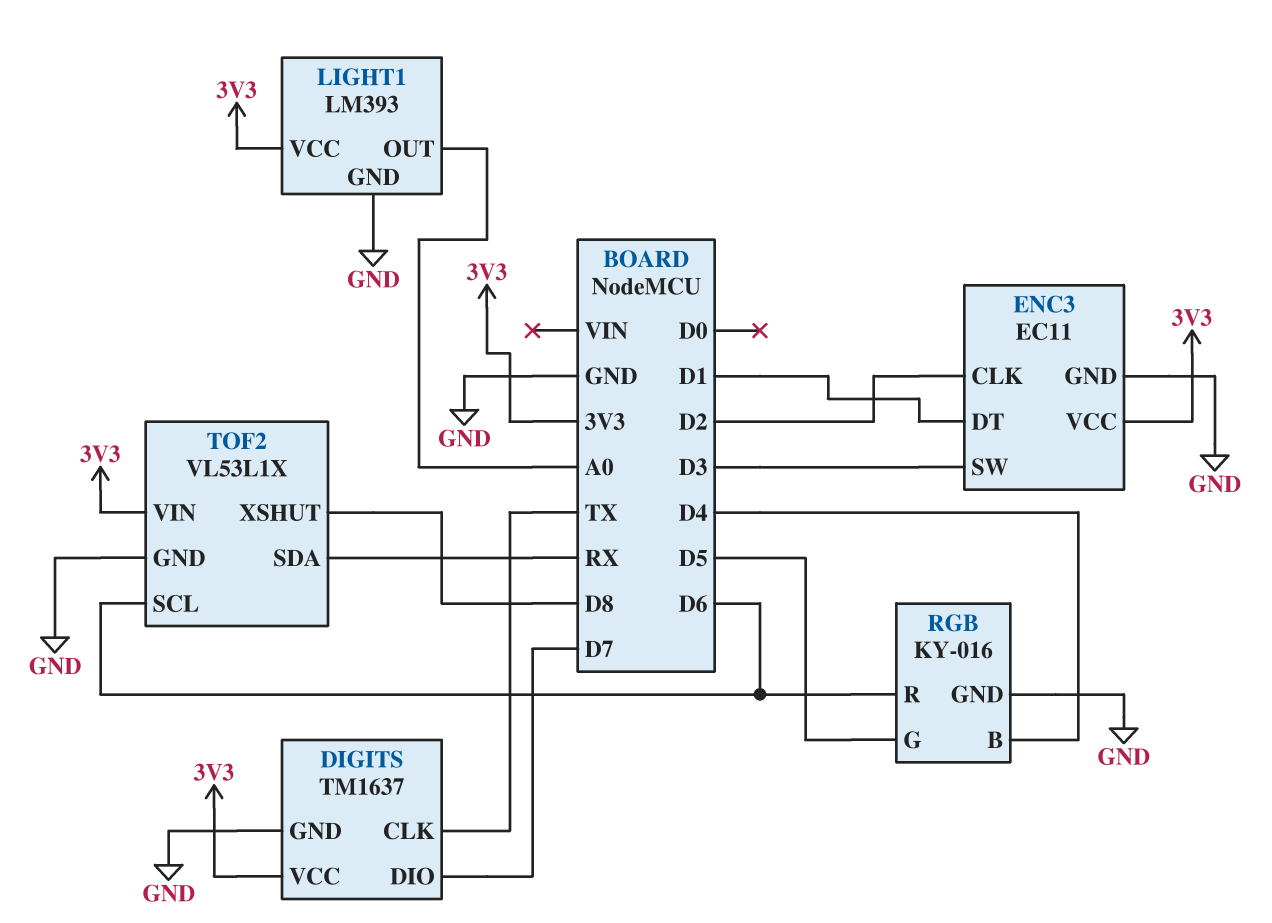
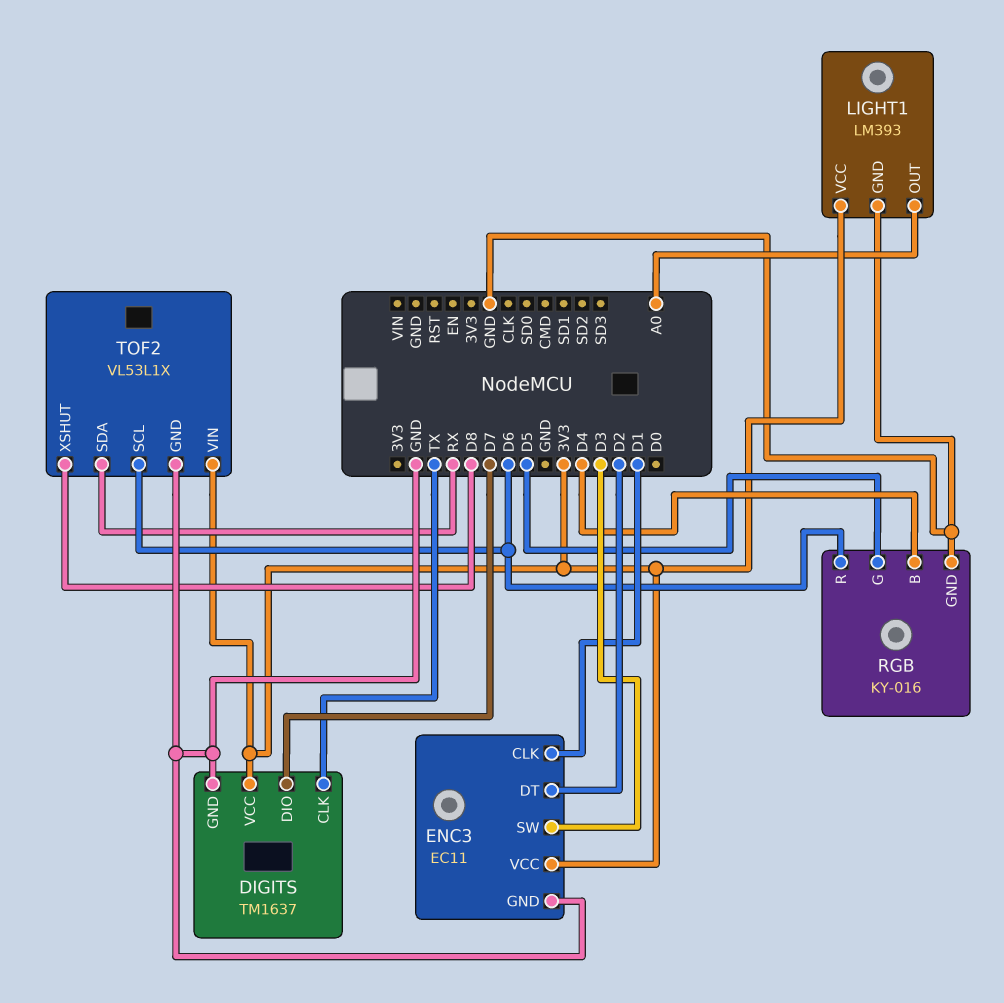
ENC3 pin CLK: D2 -> D1
ENC3 pin DT: D1 -> D2

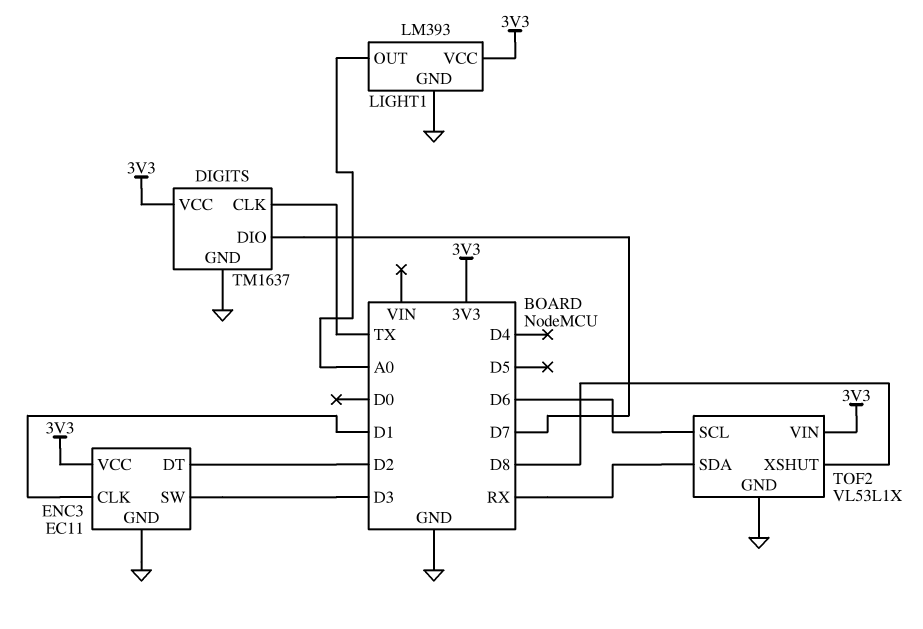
RGB: KY-016 -> none
RGB pin B: D4 -> none
RGB pin G: D5 -> none
RGB pin GND: GND -> none
RGB pin R: D6 -> none

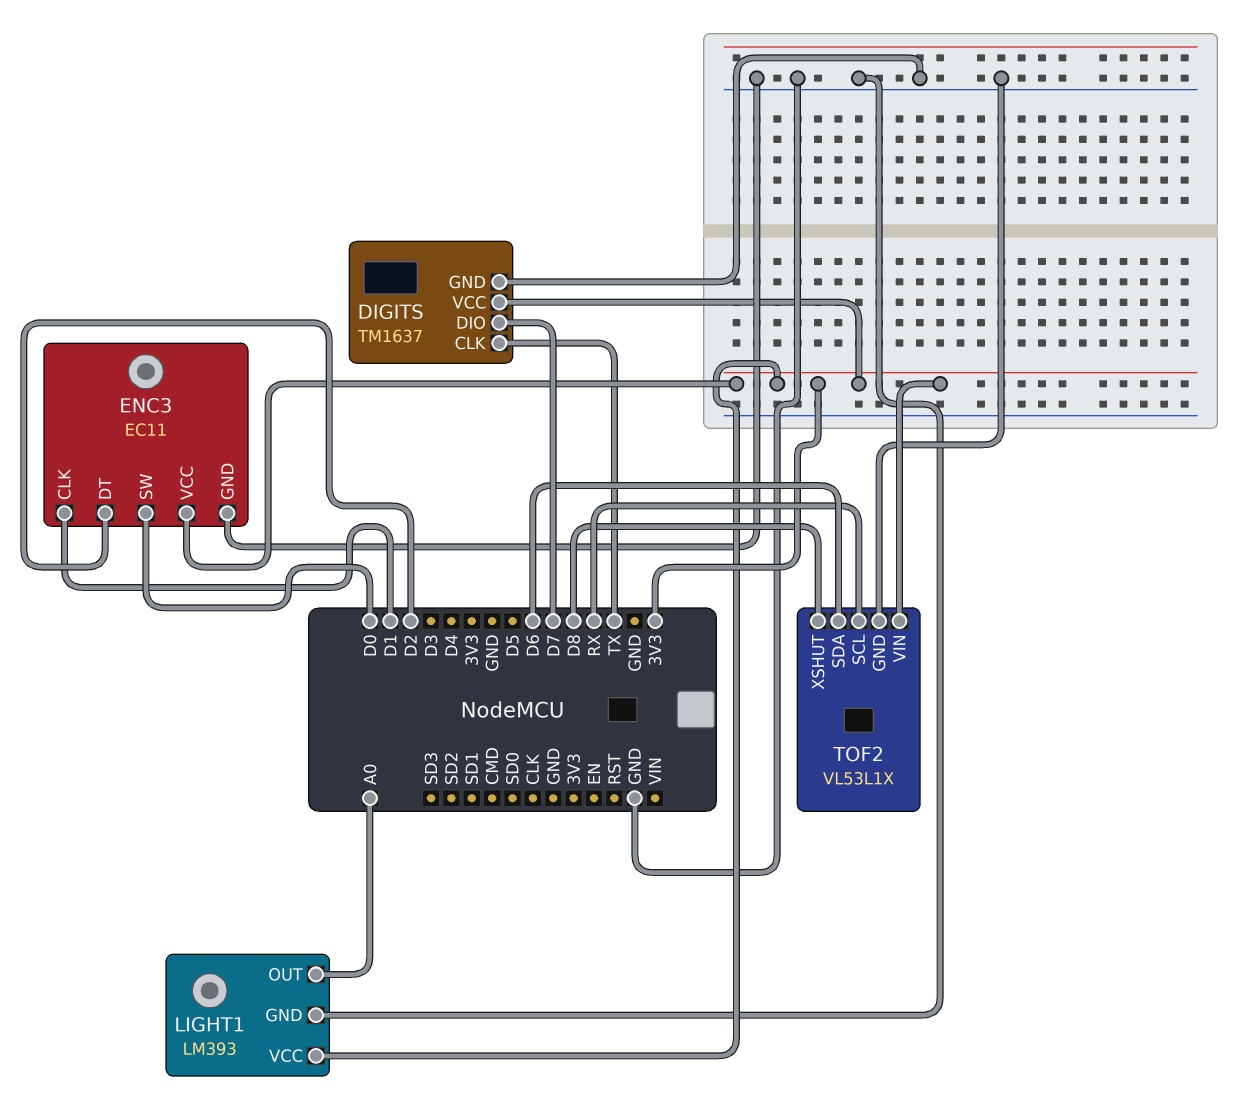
ENC3 pin SW: D3 -> D0
TOF2 pin SCL: D6 -> RX
TOF2 pin SDA: RX -> D6

